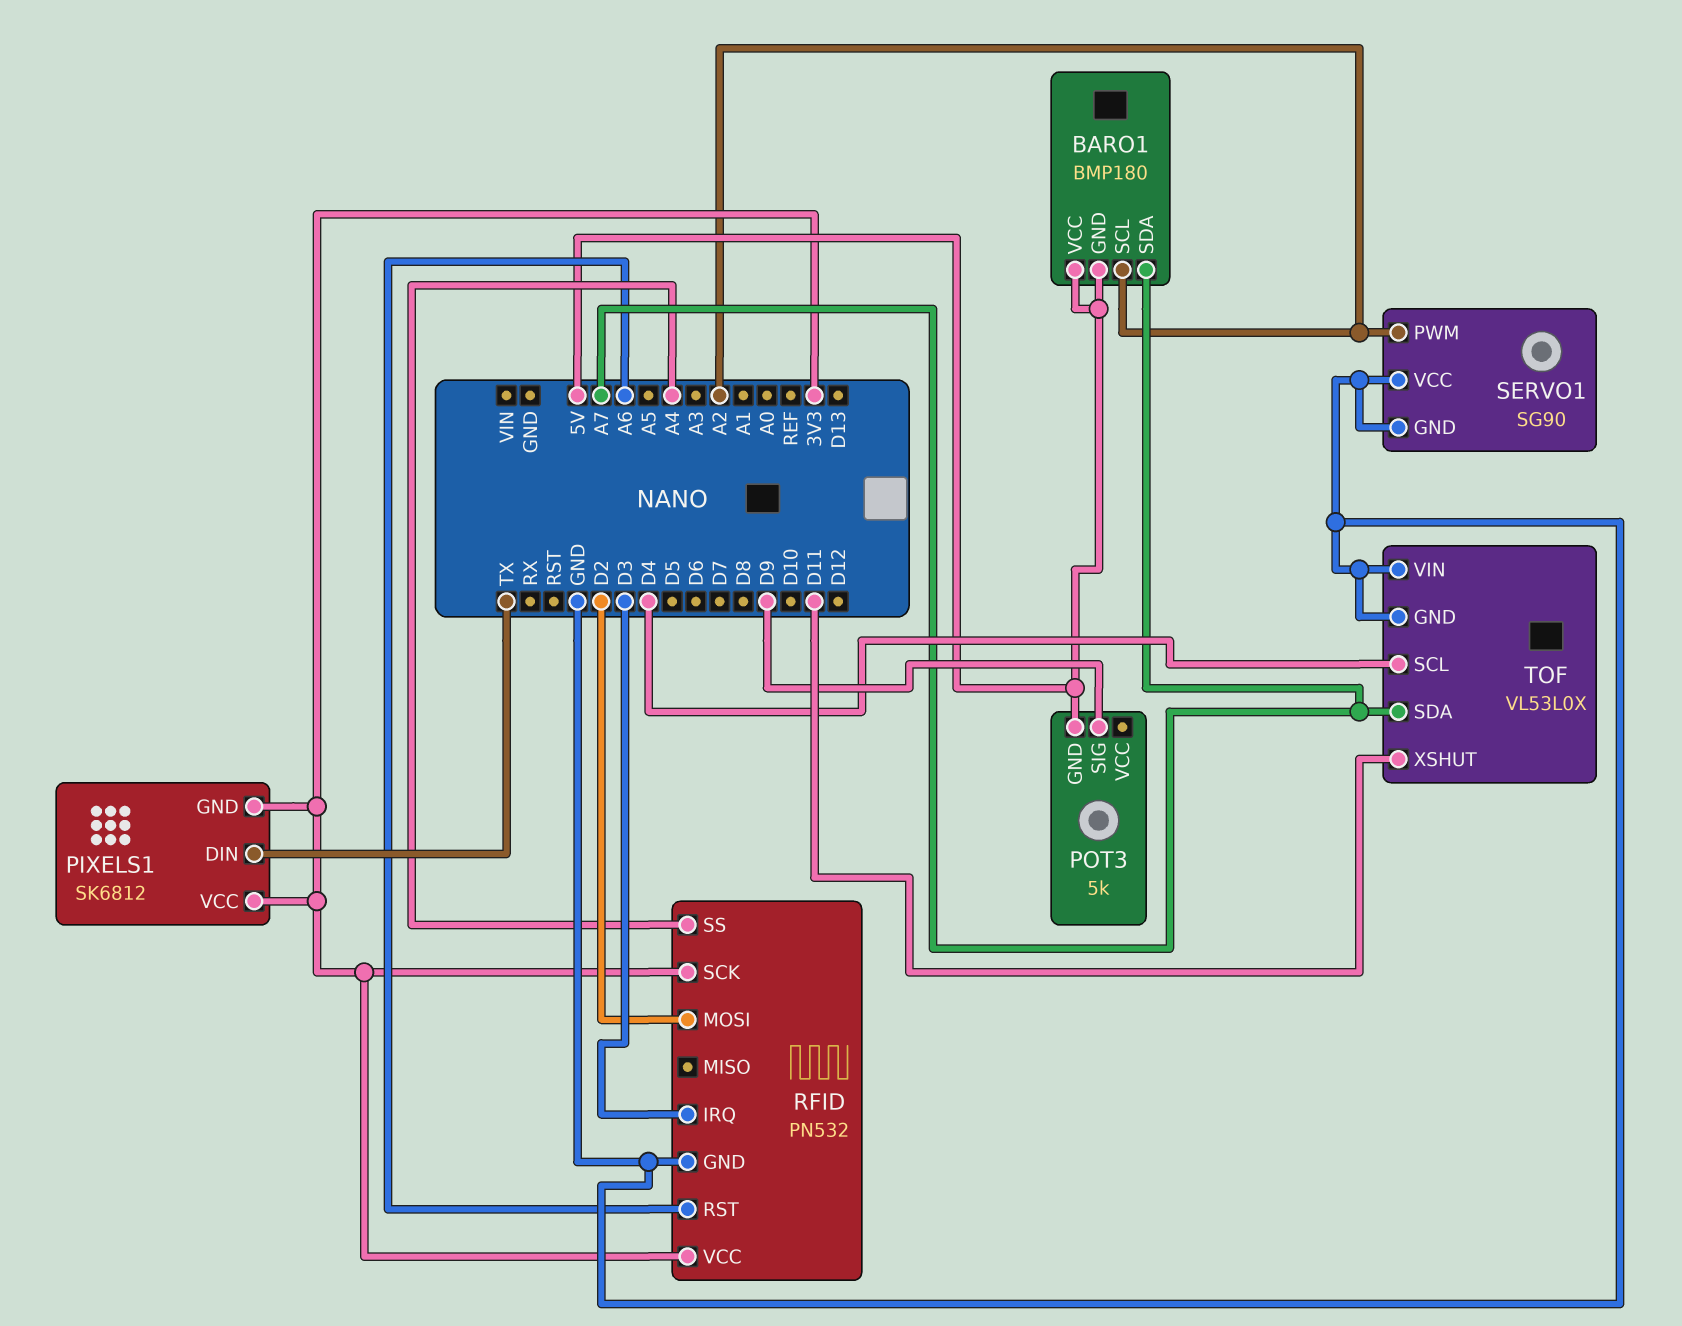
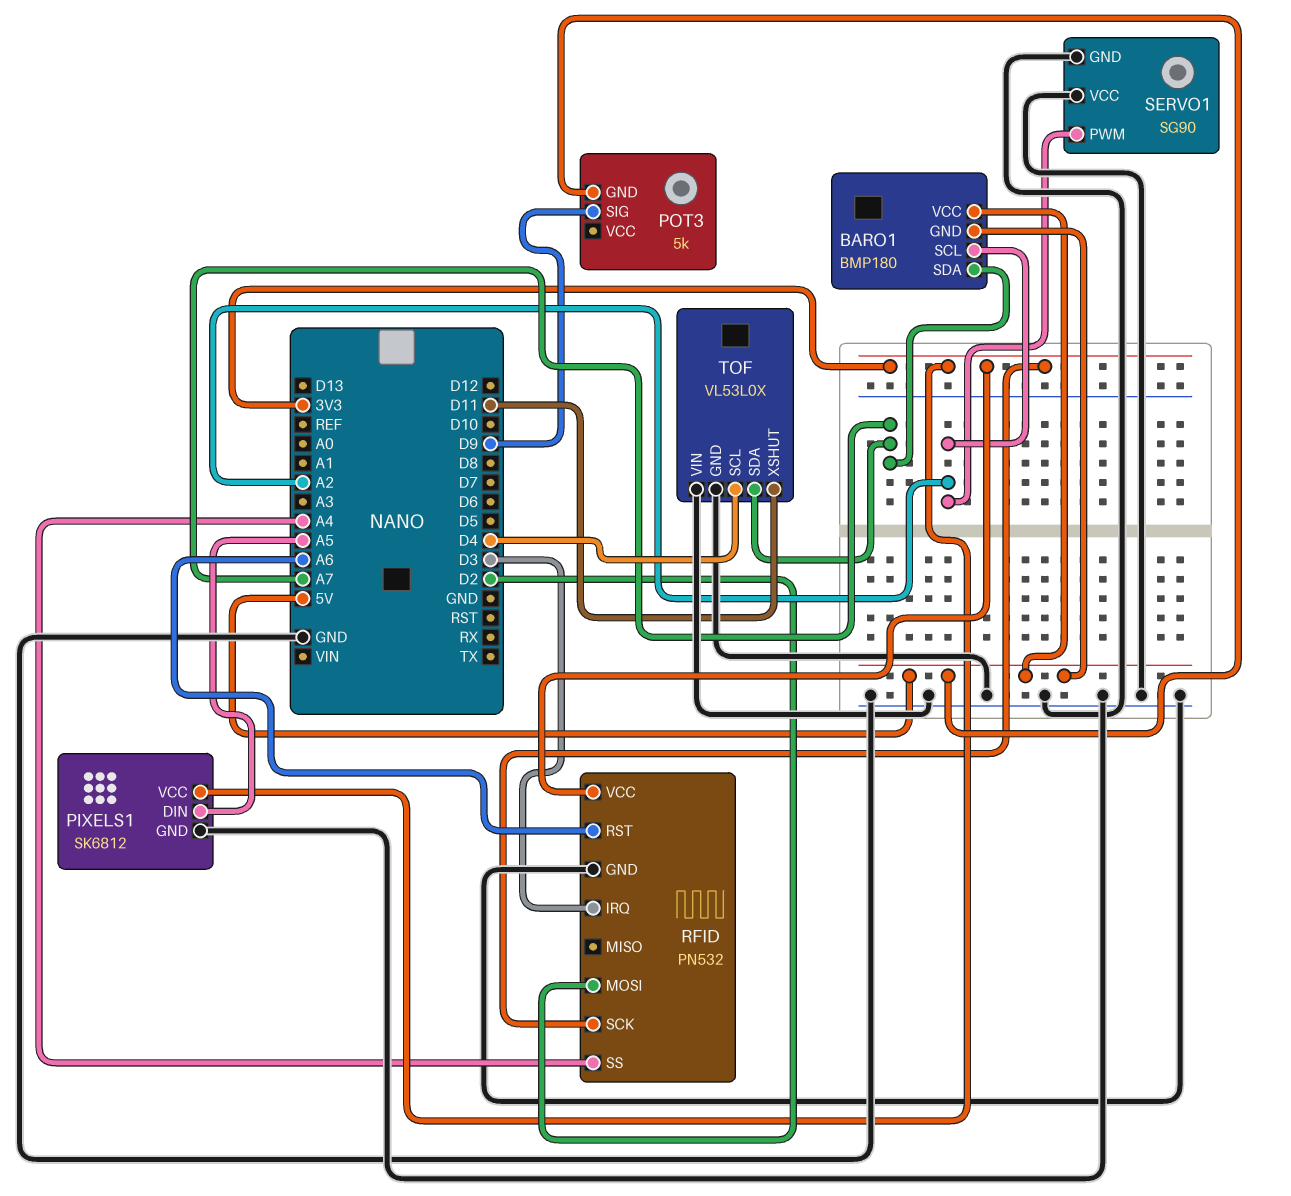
PIXELS1 pin DIN: TX -> A5
PIXELS1 pin GND: 3V3 -> GND

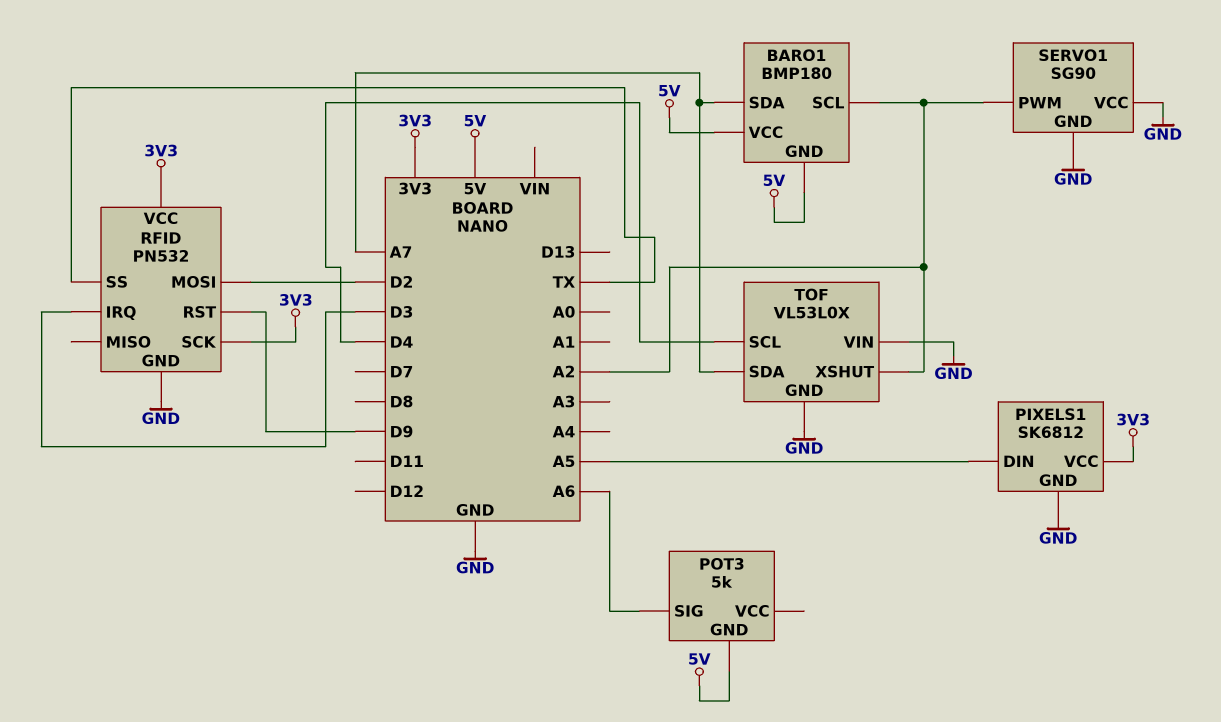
POT3 pin SIG: D9 -> A6
RFID pin RST: A6 -> D9
RFID pin SS: A4 -> TX
TOF pin XSHUT: D11 -> A2

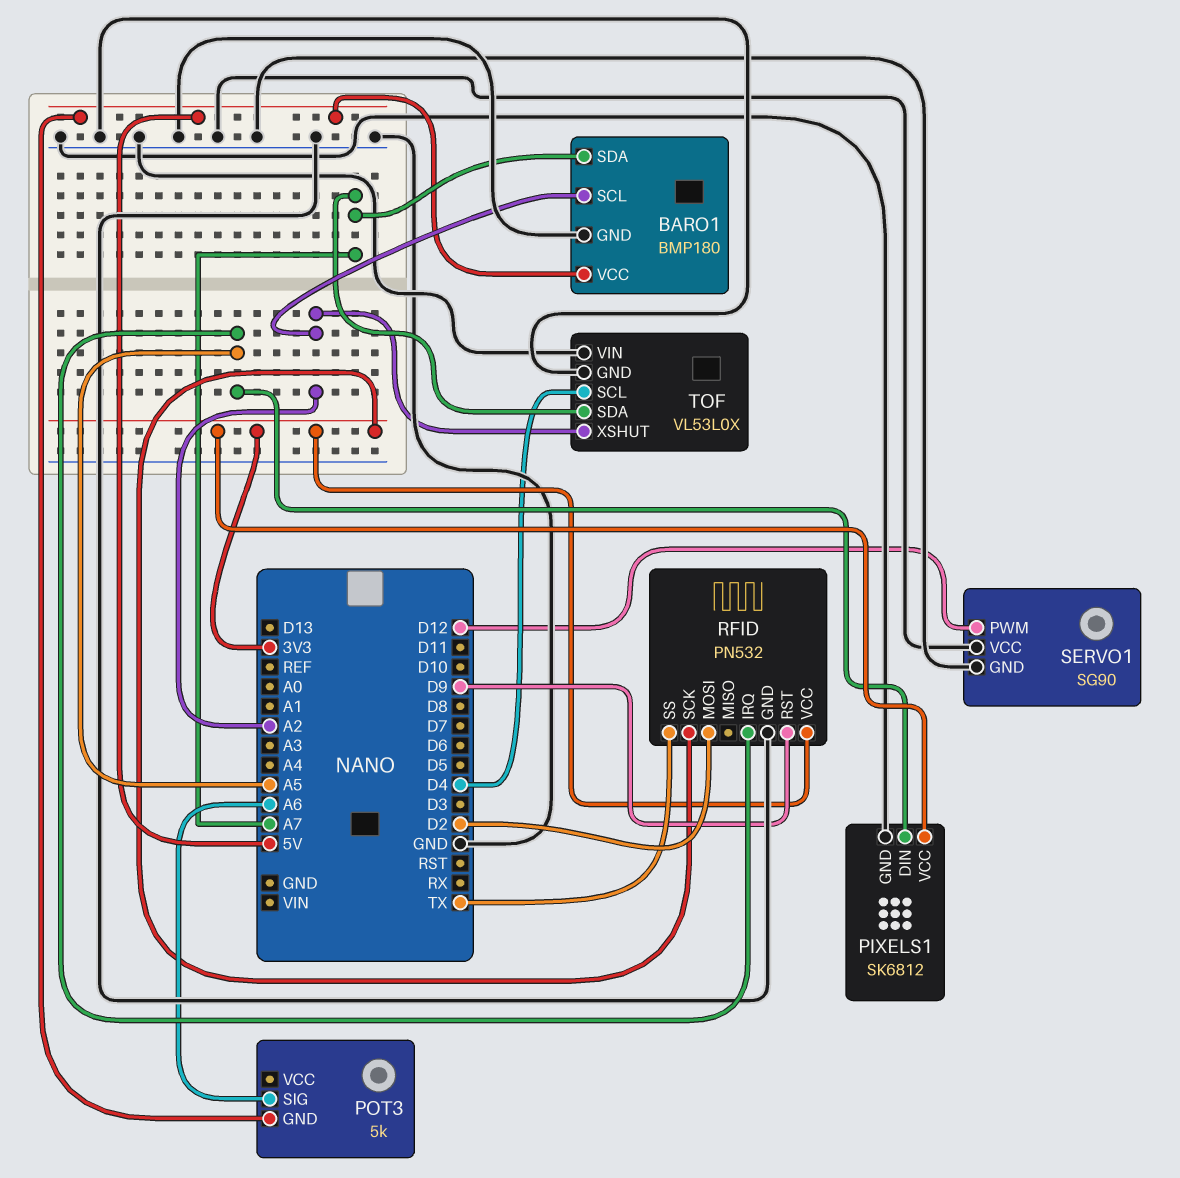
BARO1 pin GND: 5V -> GND
RFID pin IRQ: D3 -> A5
SERVO1 pin PWM: A2 -> D12

